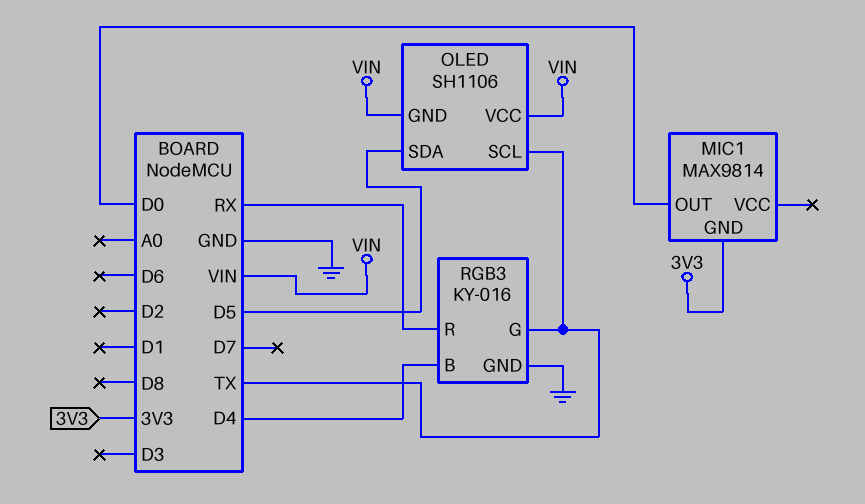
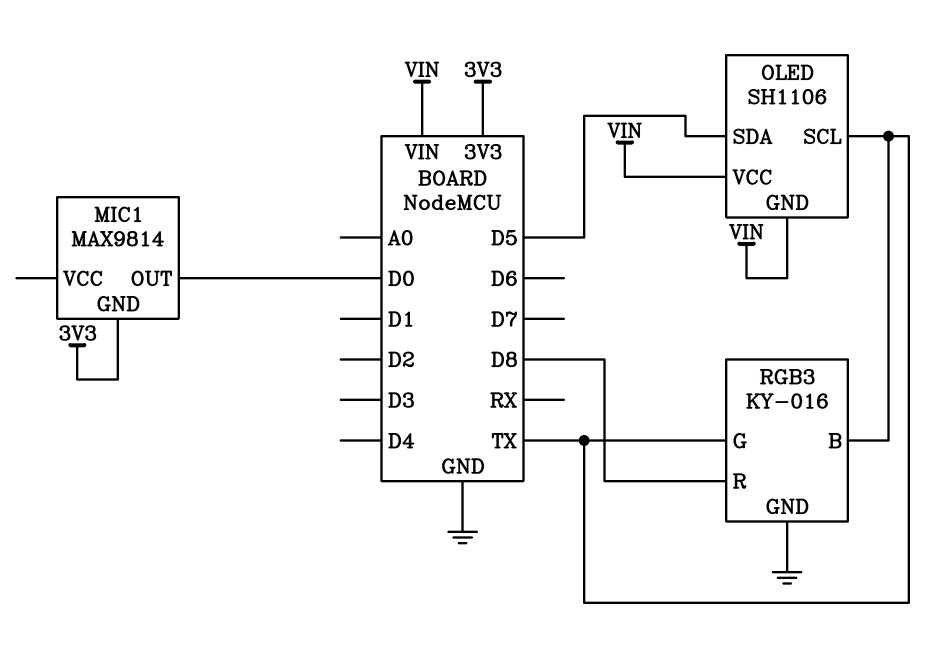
RGB3 pin B: D4 -> TX
RGB3 pin R: RX -> D8

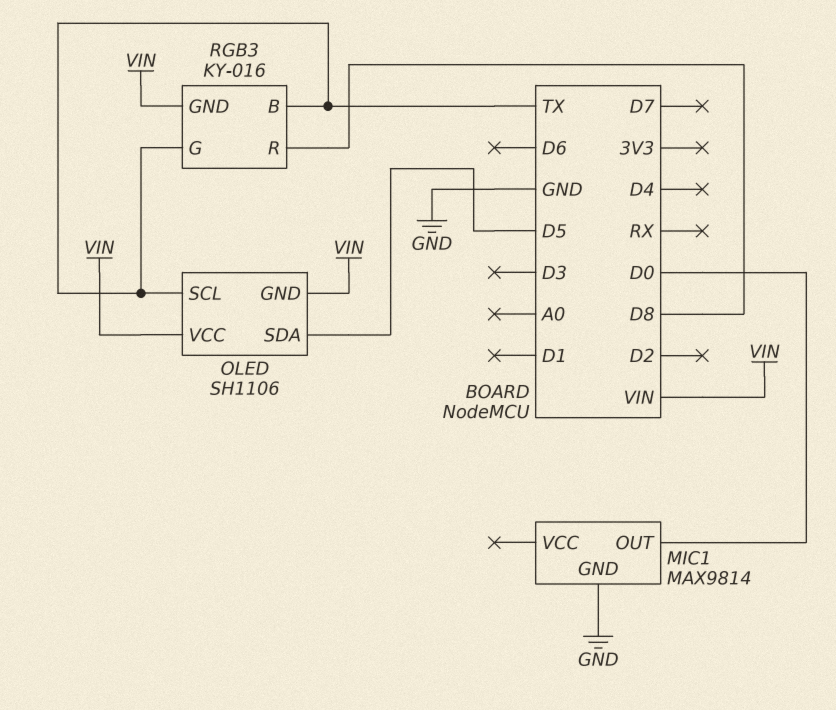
MIC1 pin GND: 3V3 -> GND
RGB3 pin GND: GND -> VIN

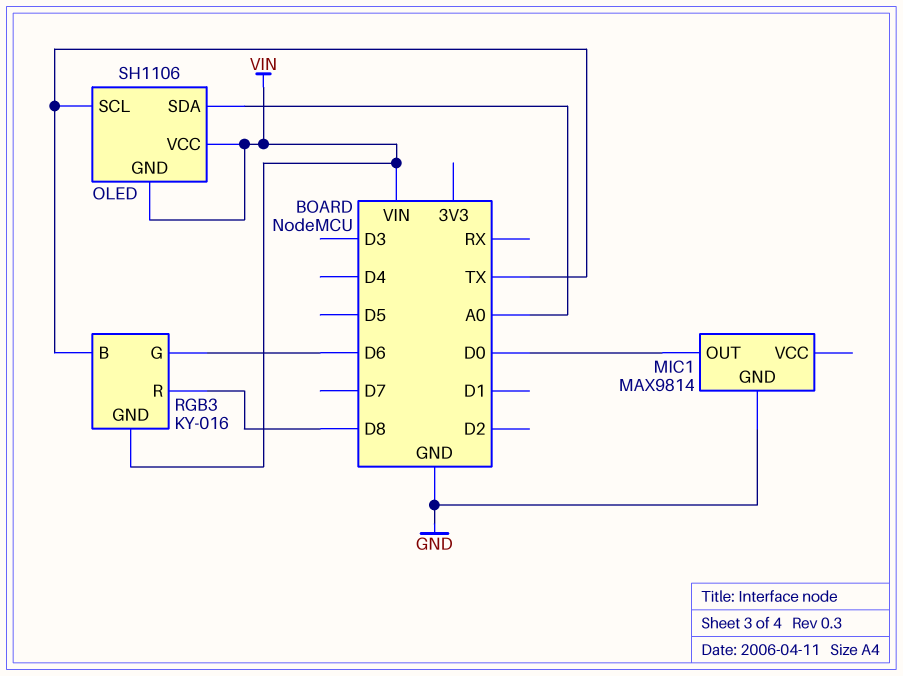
OLED pin SDA: D5 -> A0
RGB3 pin G: TX -> D6

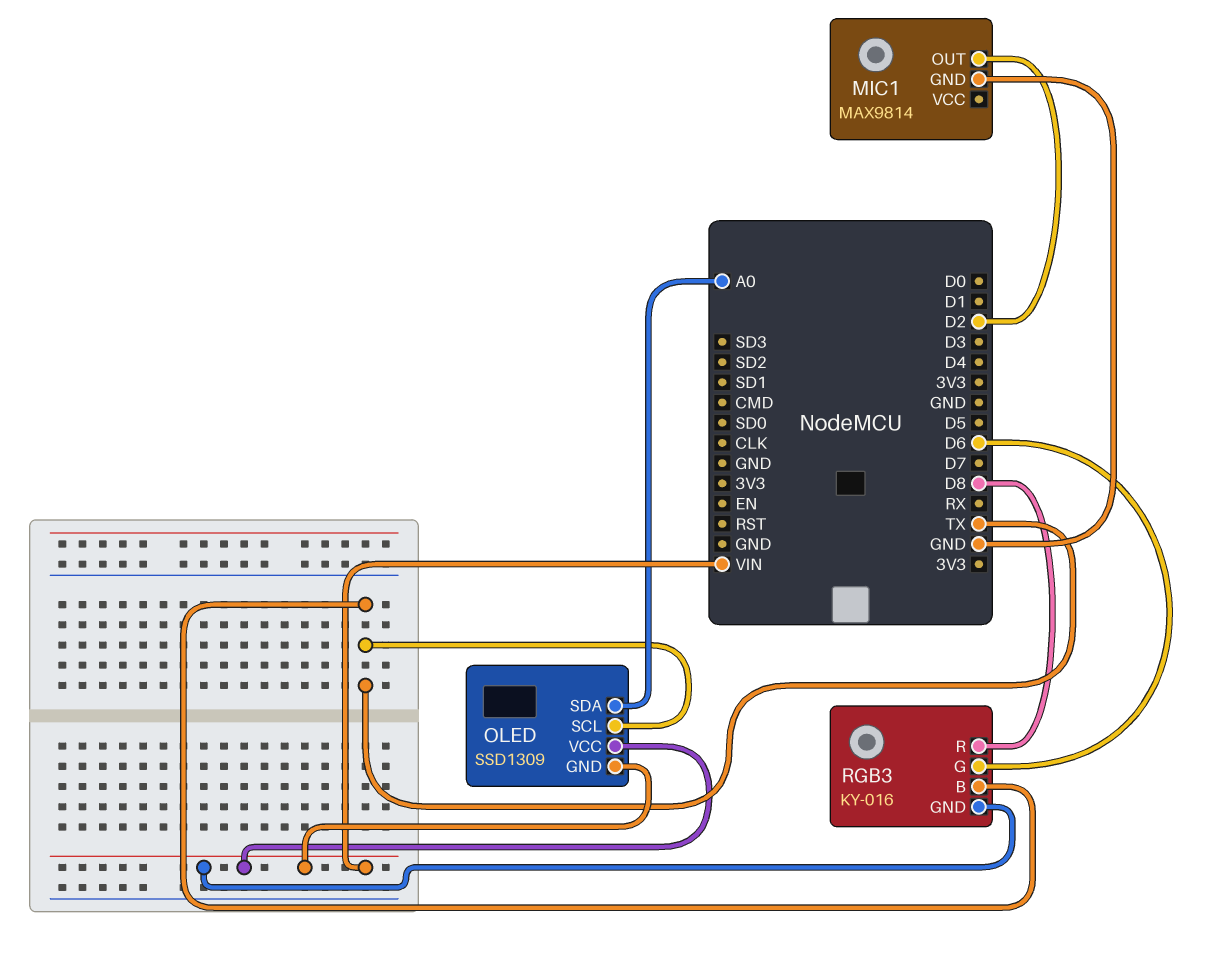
MIC1 pin OUT: D0 -> D2
OLED: SH1106 -> SSD1309

